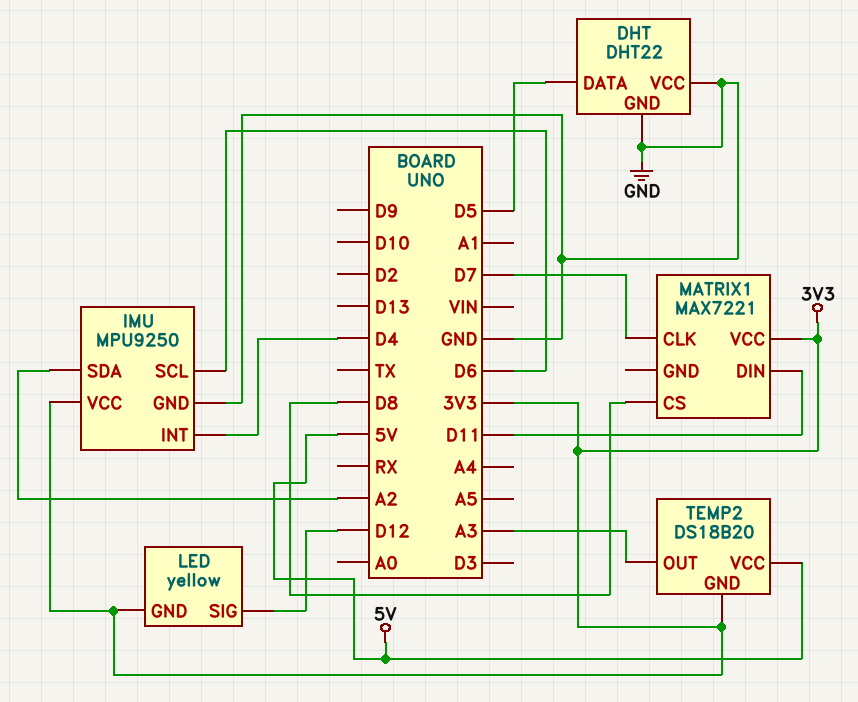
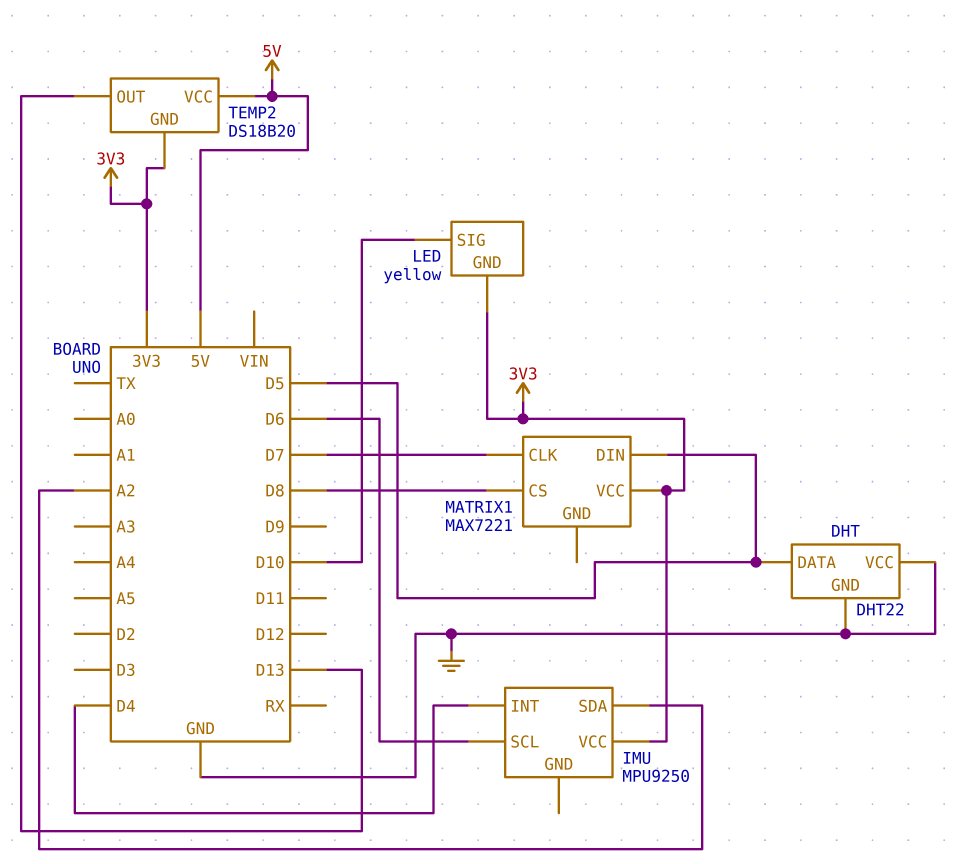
IMU pin GND: GND -> none
LED pin SIG: D12 -> D10
MATRIX1 pin DIN: D11 -> D5
TEMP2 pin OUT: A3 -> D13

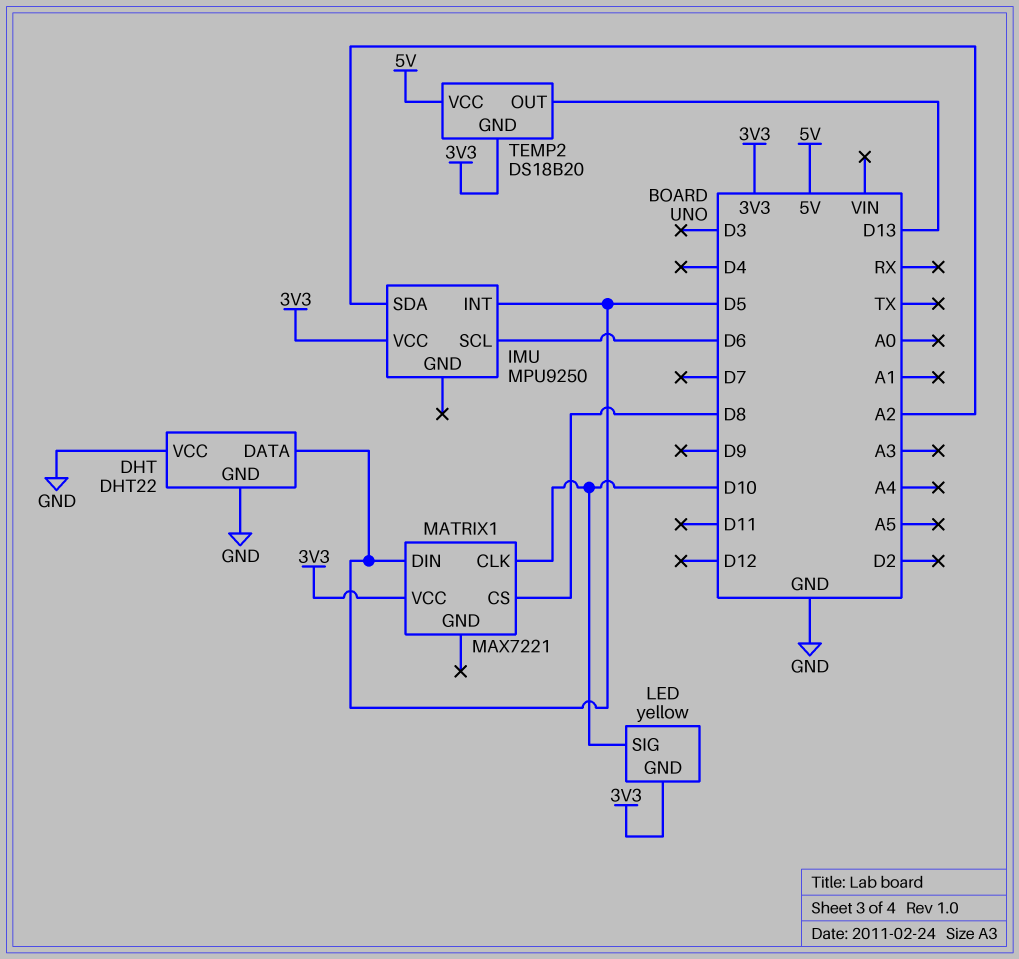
IMU pin INT: D4 -> D5
MATRIX1 pin CLK: D7 -> D10

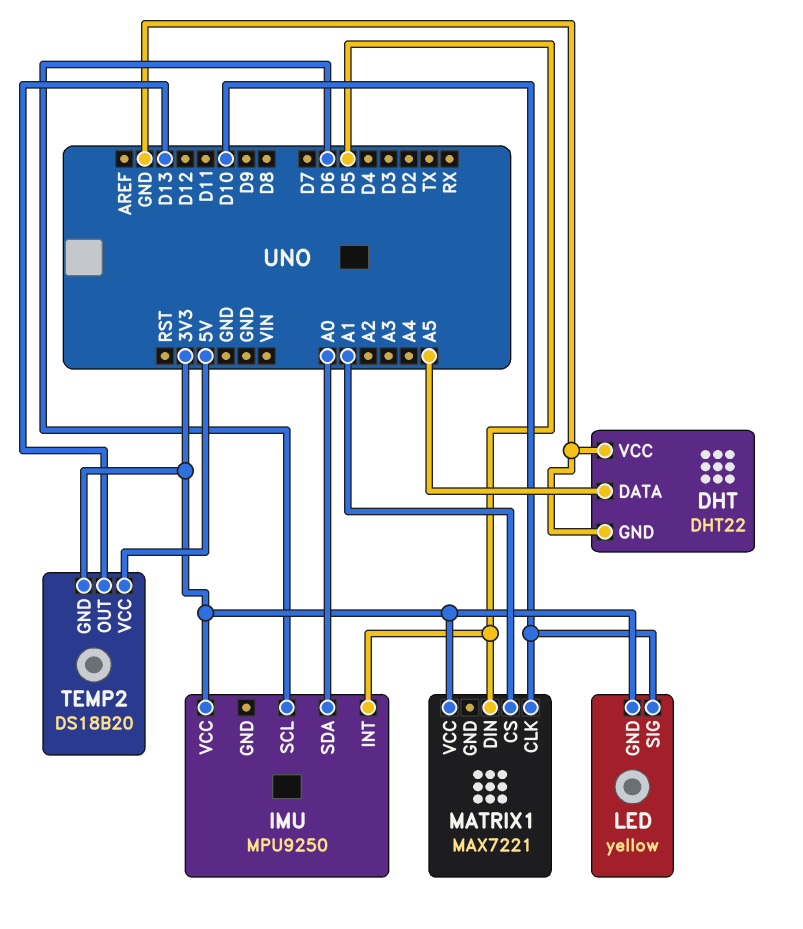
DHT pin DATA: D5 -> A5
IMU pin SDA: A2 -> A0
MATRIX1 pin CS: D8 -> A1

